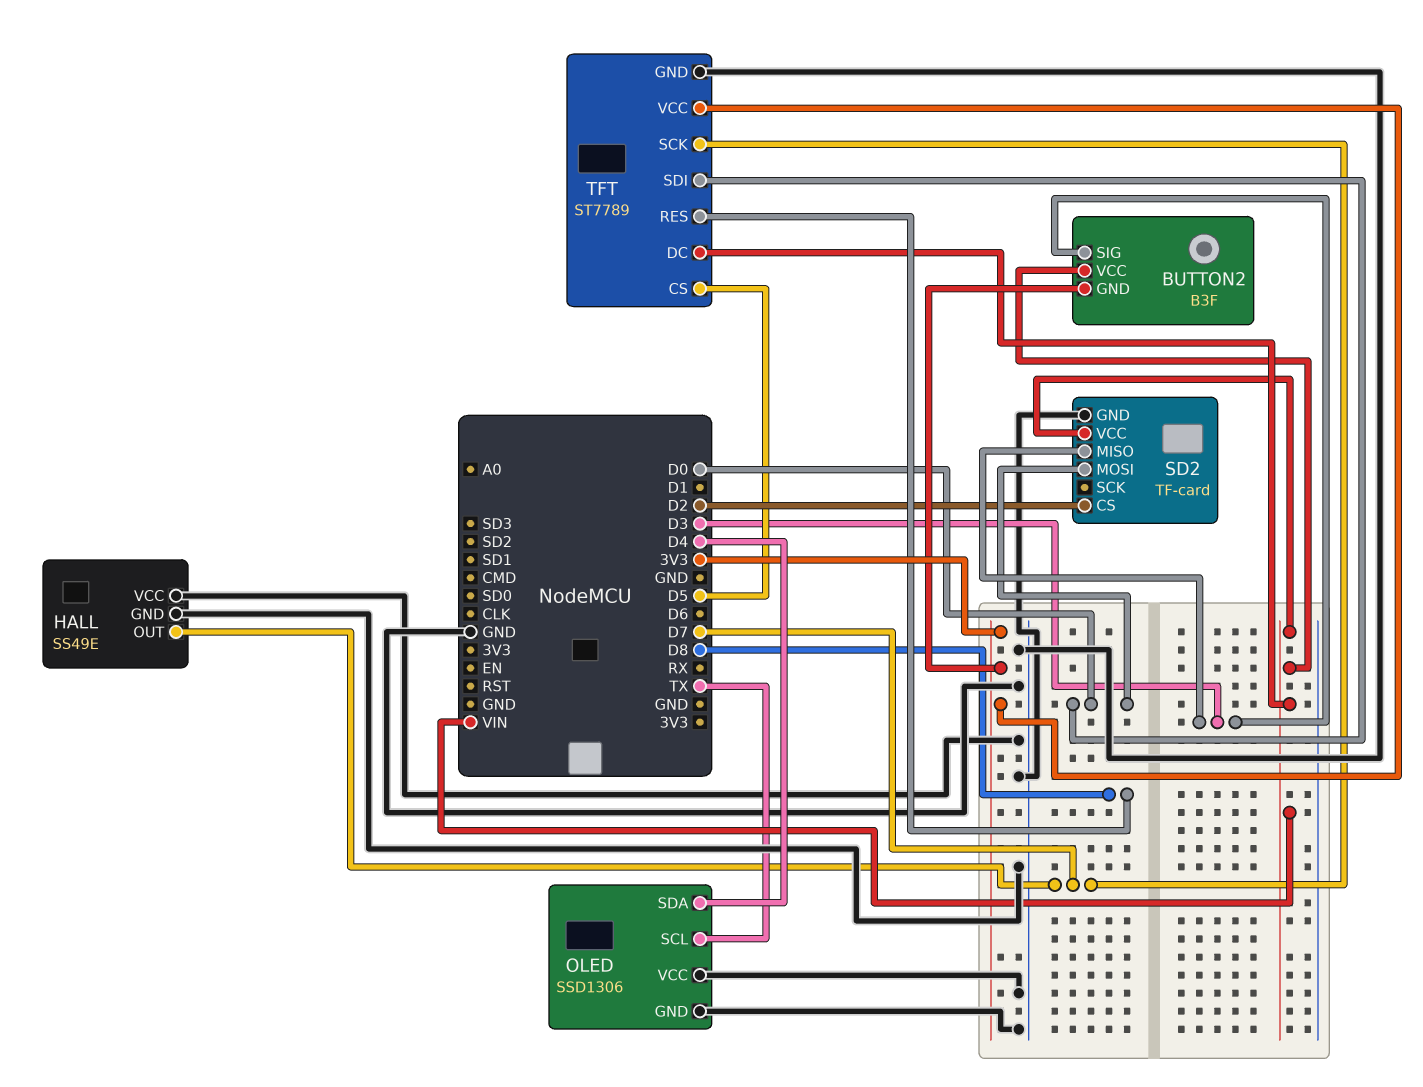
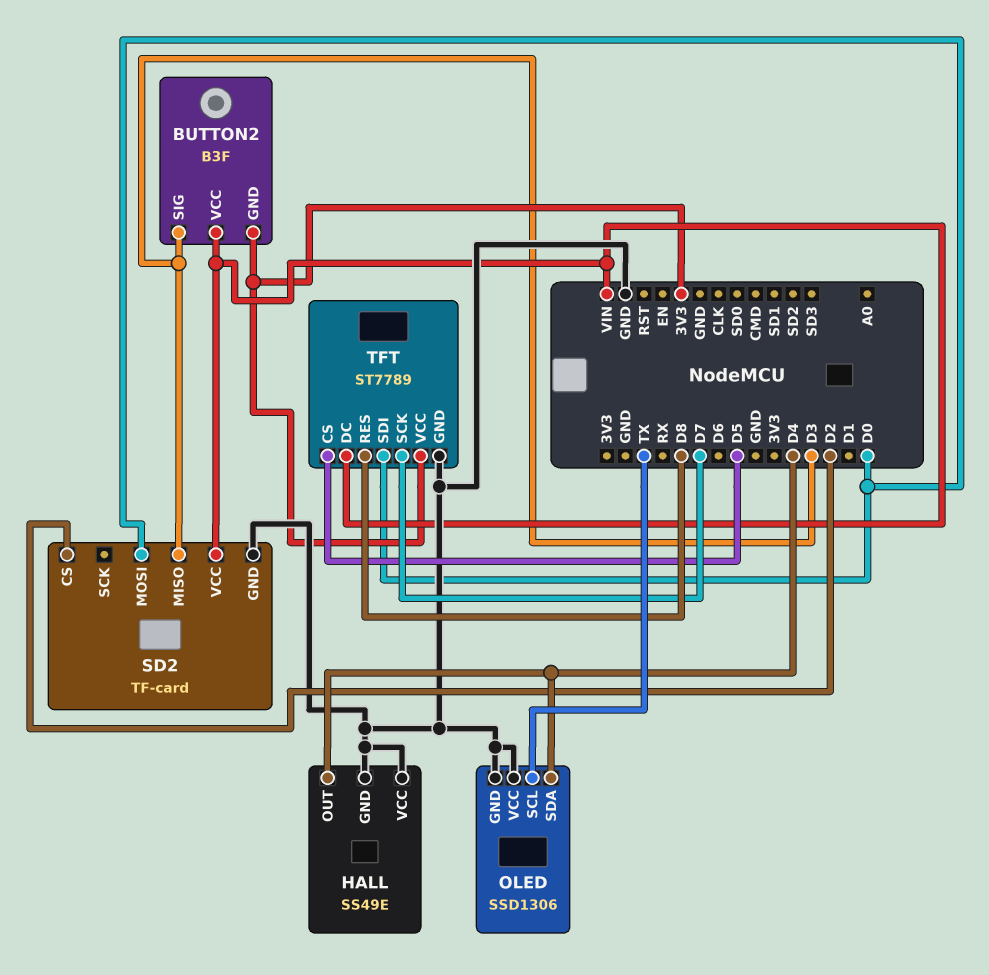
HALL pin OUT: D7 -> D4

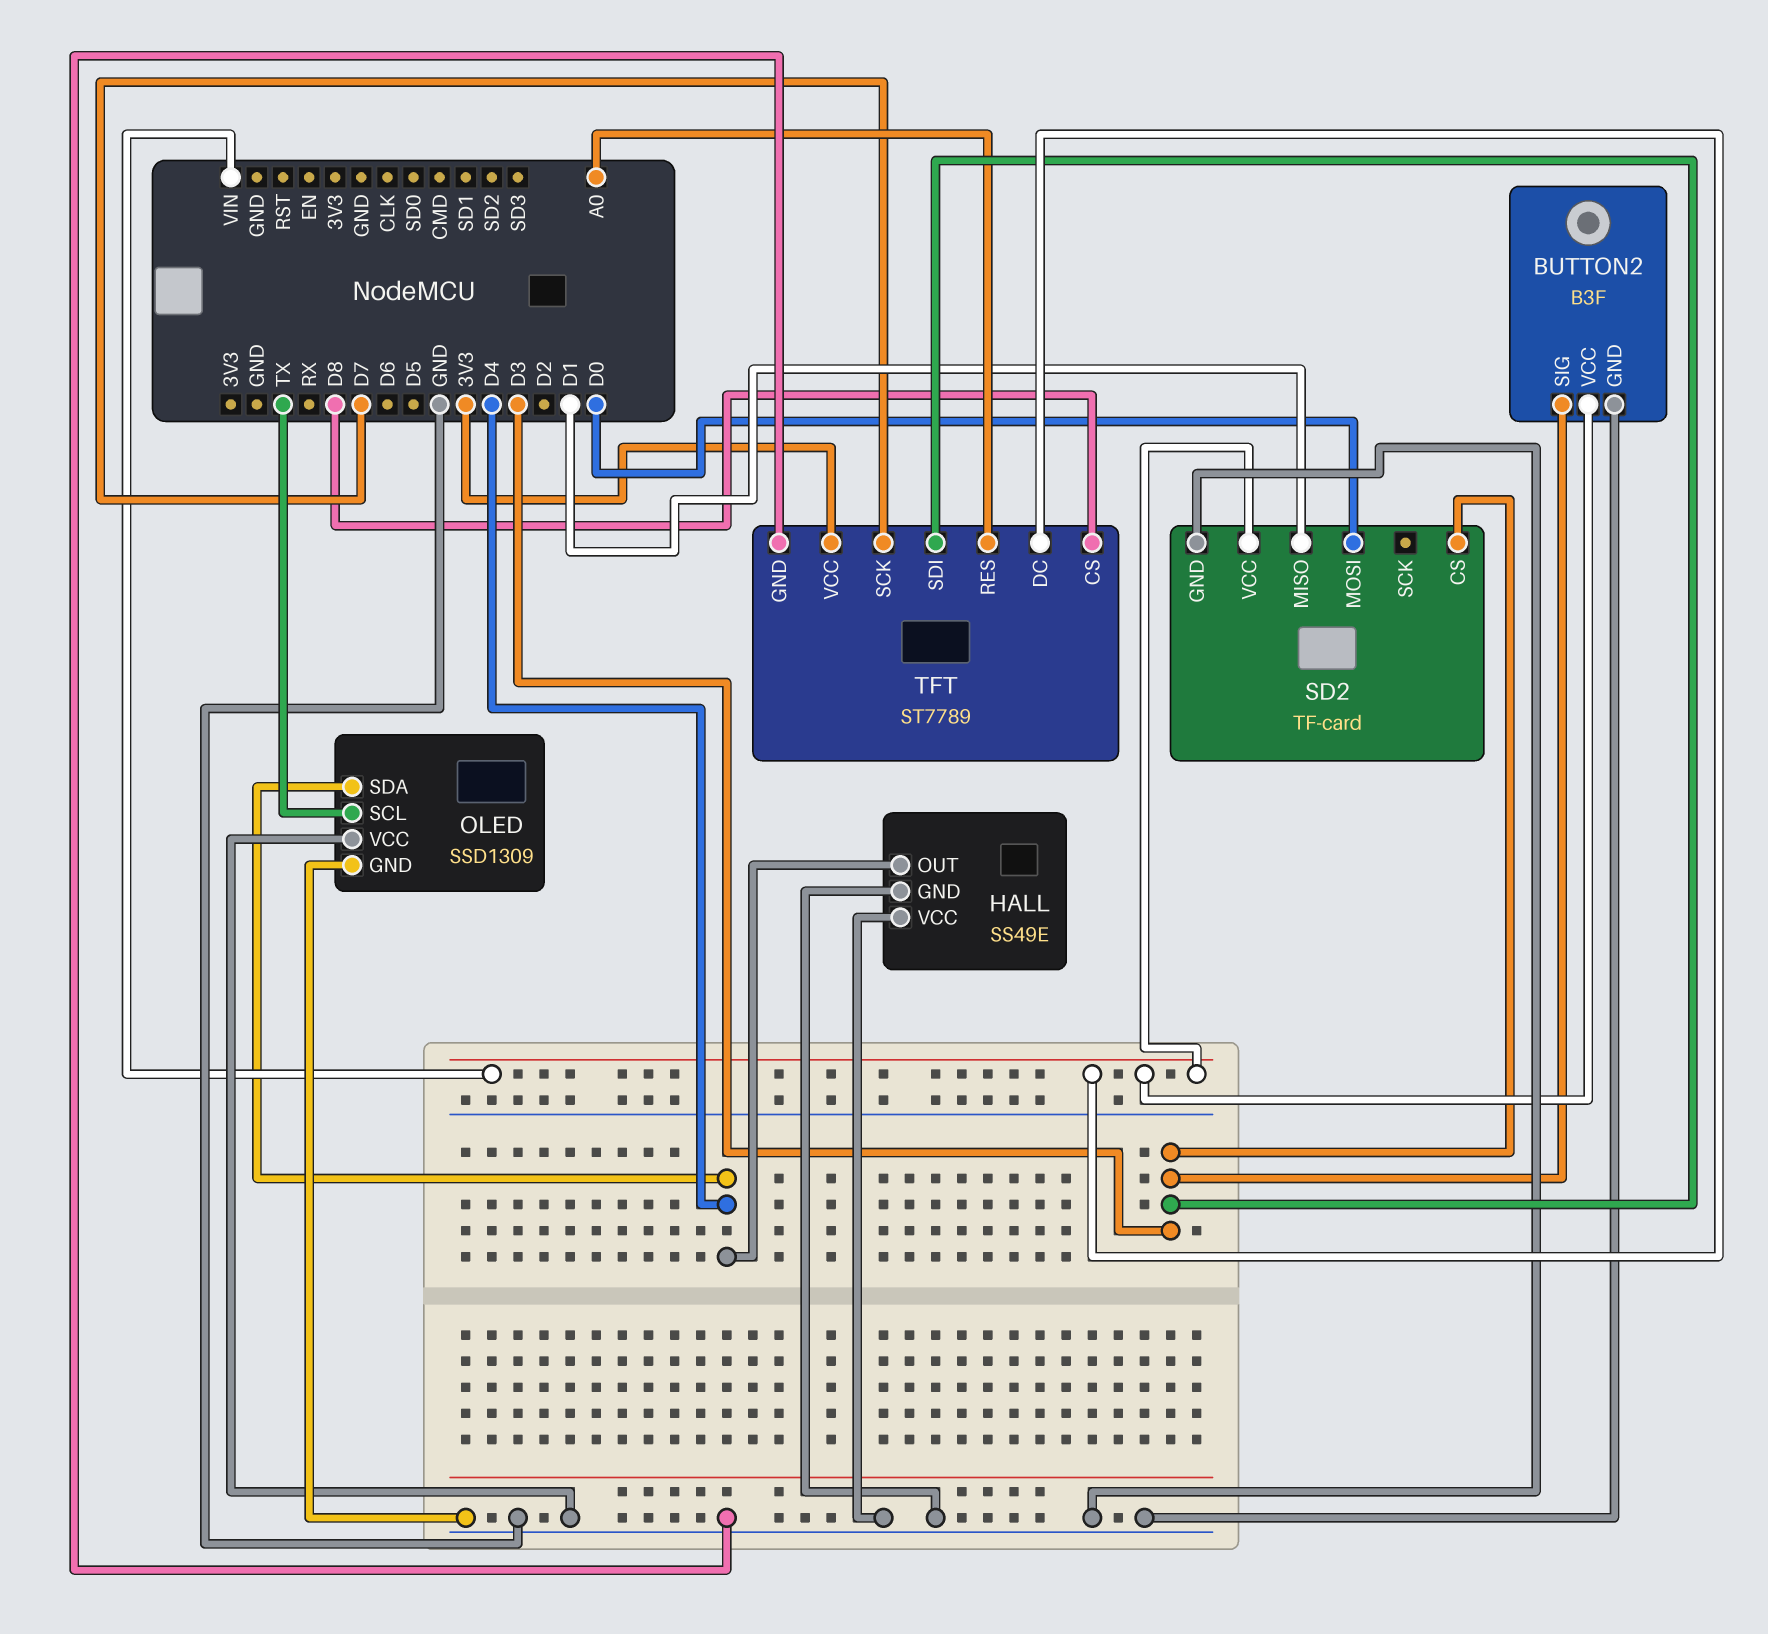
BUTTON2 pin GND: 3V3 -> GND
OLED: SSD1306 -> SSD1309
SD2 pin CS: D2 -> D3
SD2 pin MISO: D3 -> D1
TFT pin CS: D5 -> D8
TFT pin RES: D8 -> A0
TFT pin SDI: D0 -> D3

